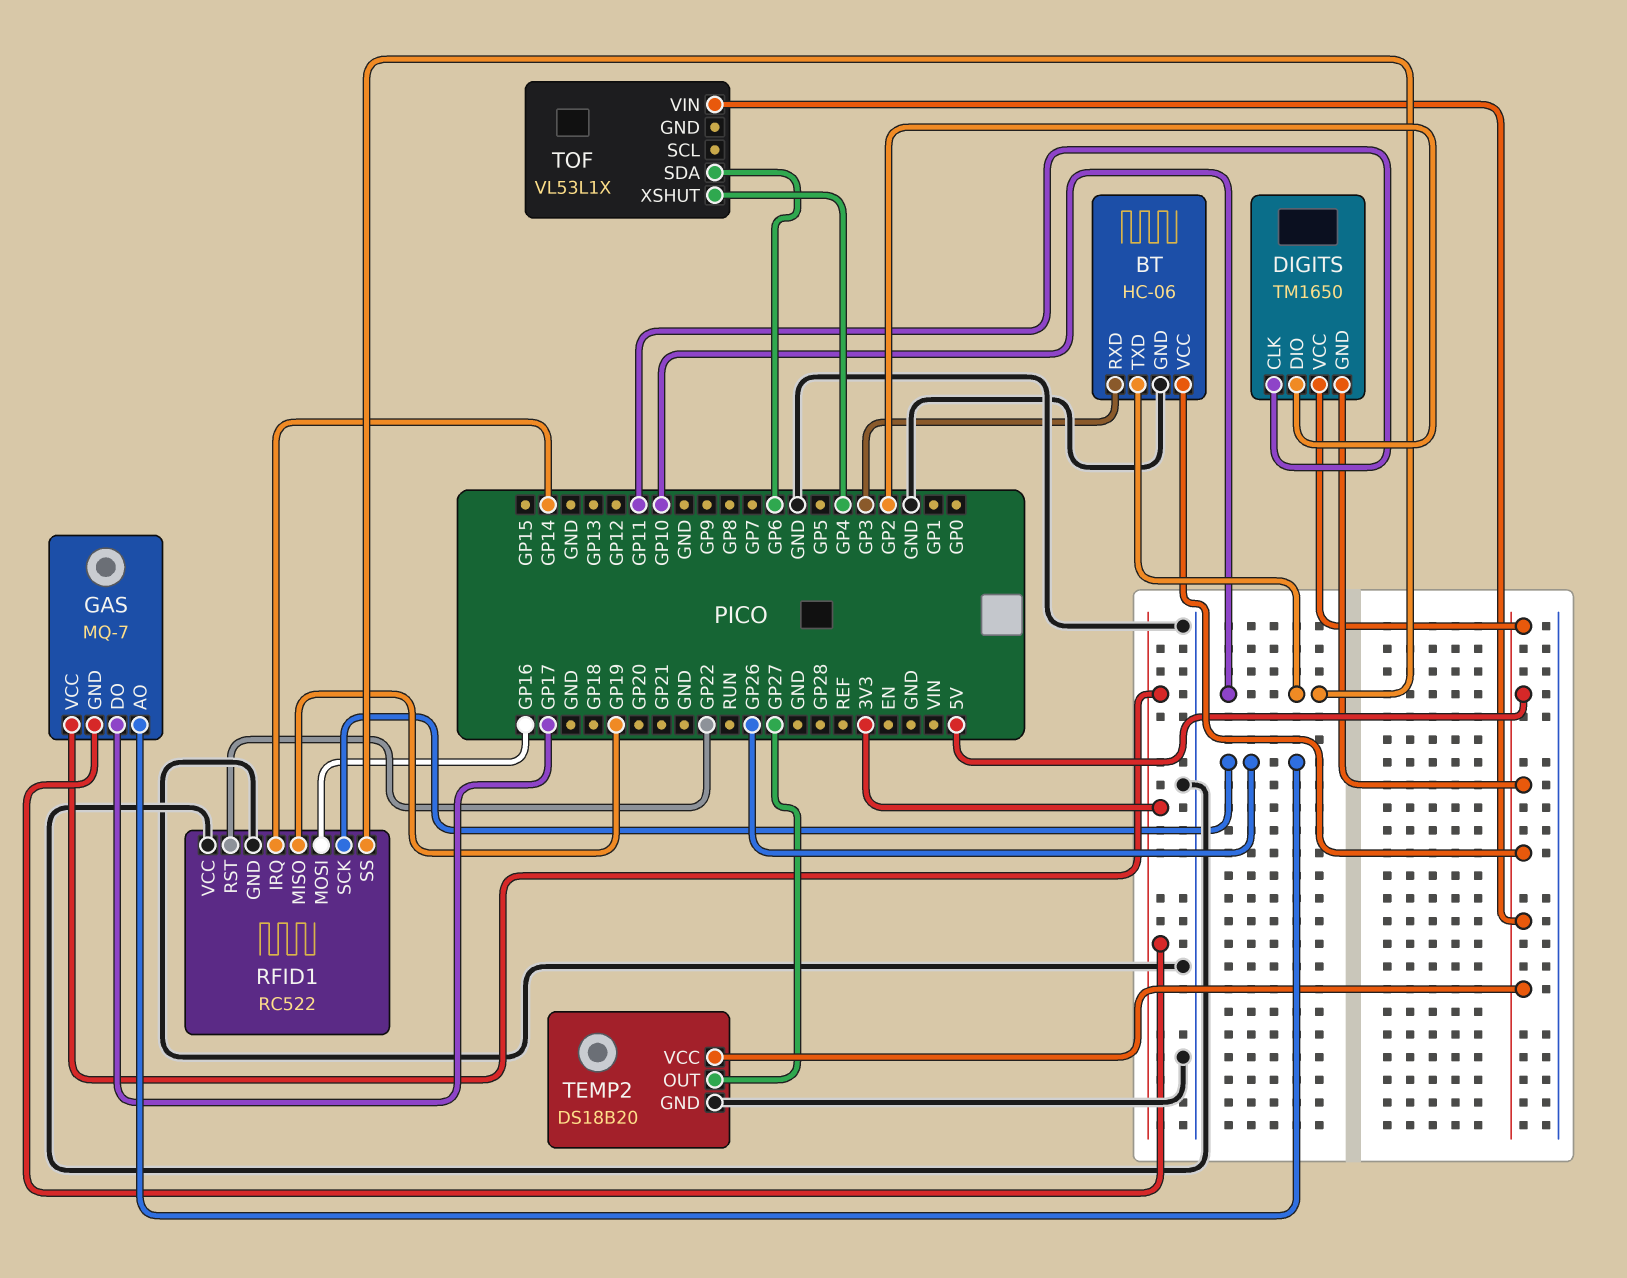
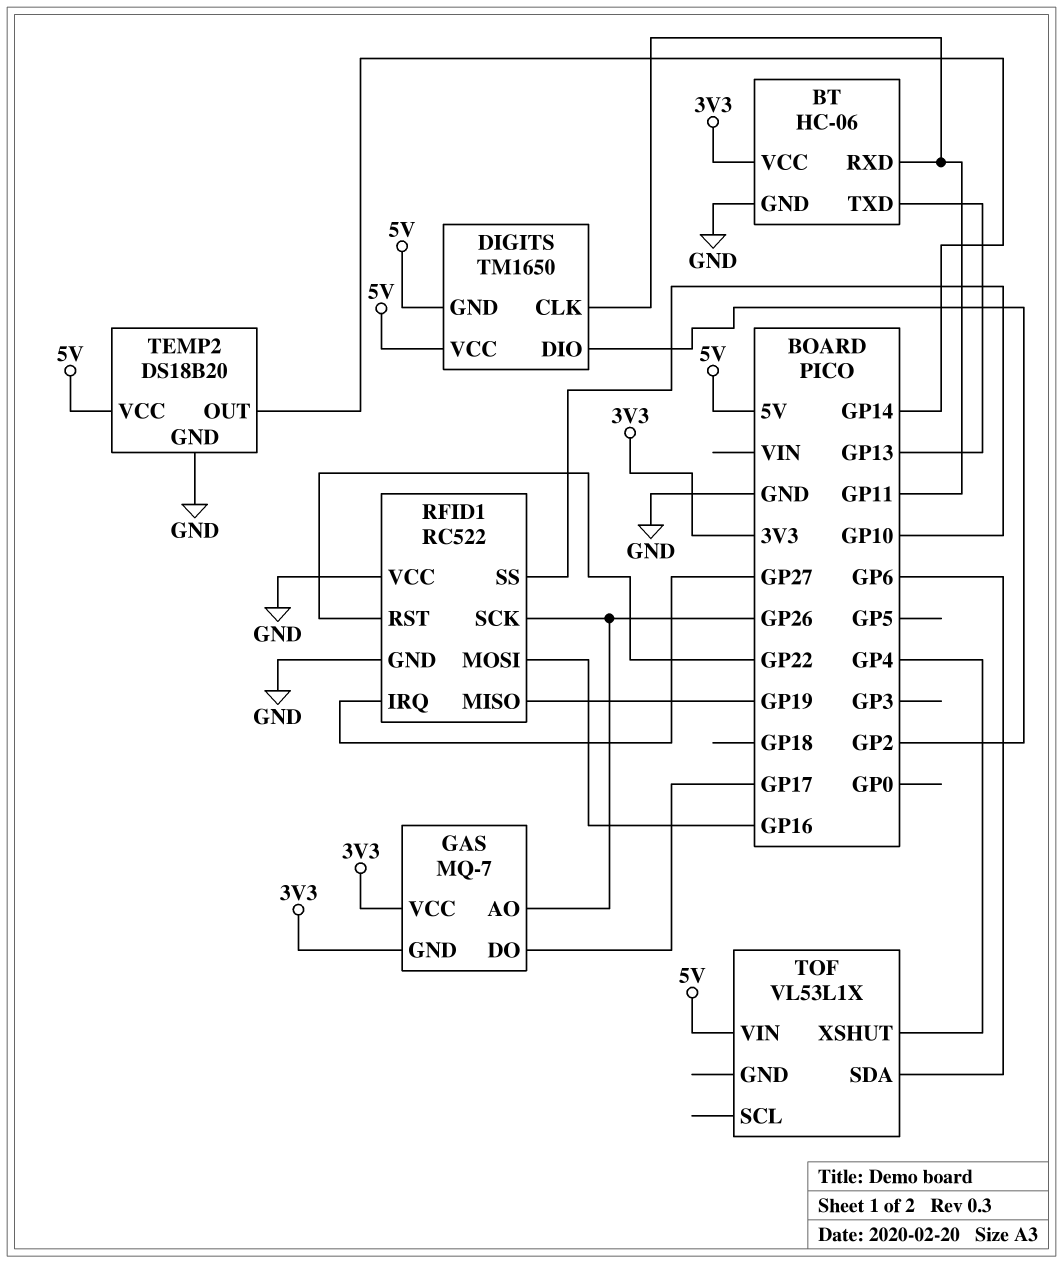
BT pin RXD: GP3 -> GP11
BT pin TXD: GP10 -> GP13
BT pin VCC: 5V -> 3V3
RFID1 pin IRQ: GP14 -> GP27
TEMP2 pin OUT: GP27 -> GP14

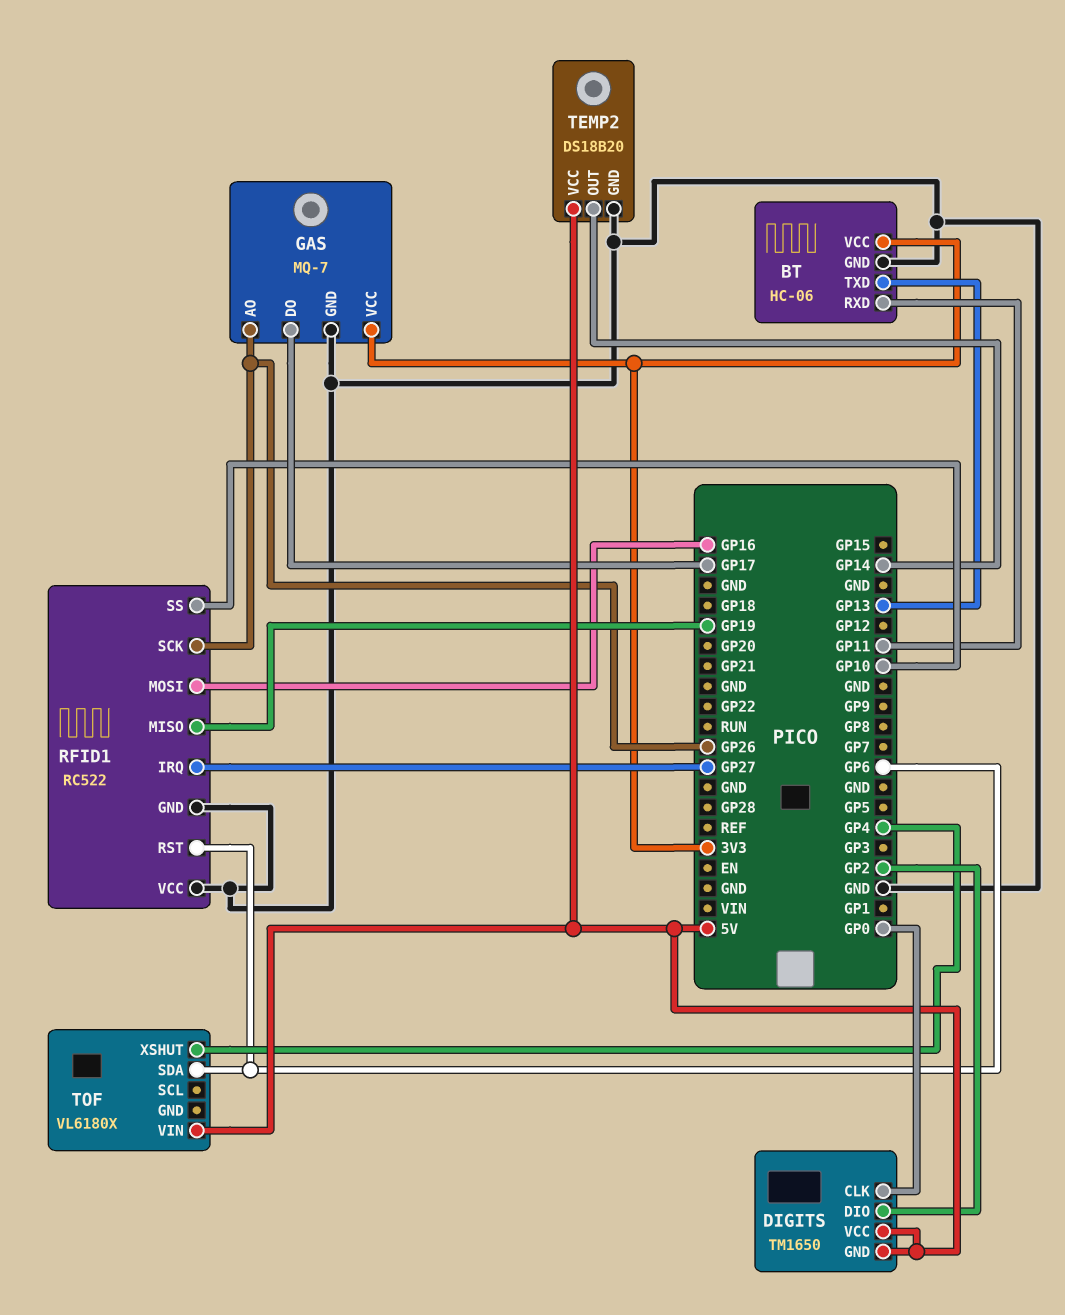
DIGITS pin CLK: GP11 -> GP0
GAS pin GND: 3V3 -> GND
RFID1 pin RST: GP22 -> GP6
TOF: VL53L1X -> VL6180X

